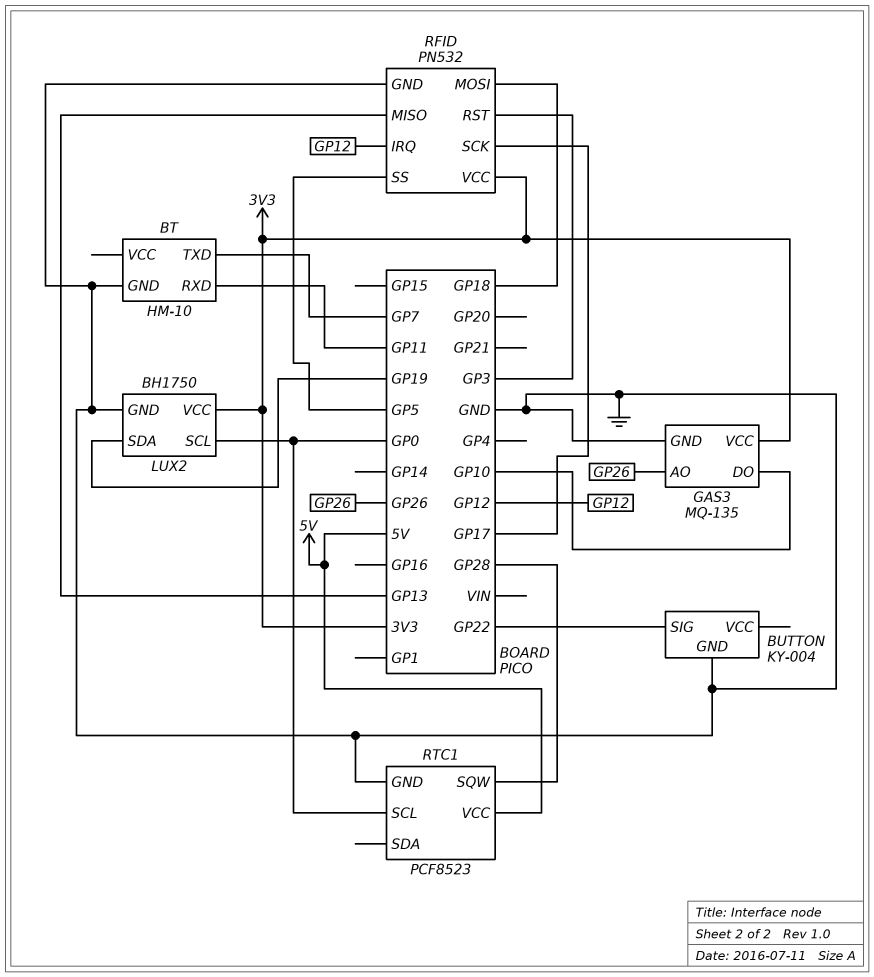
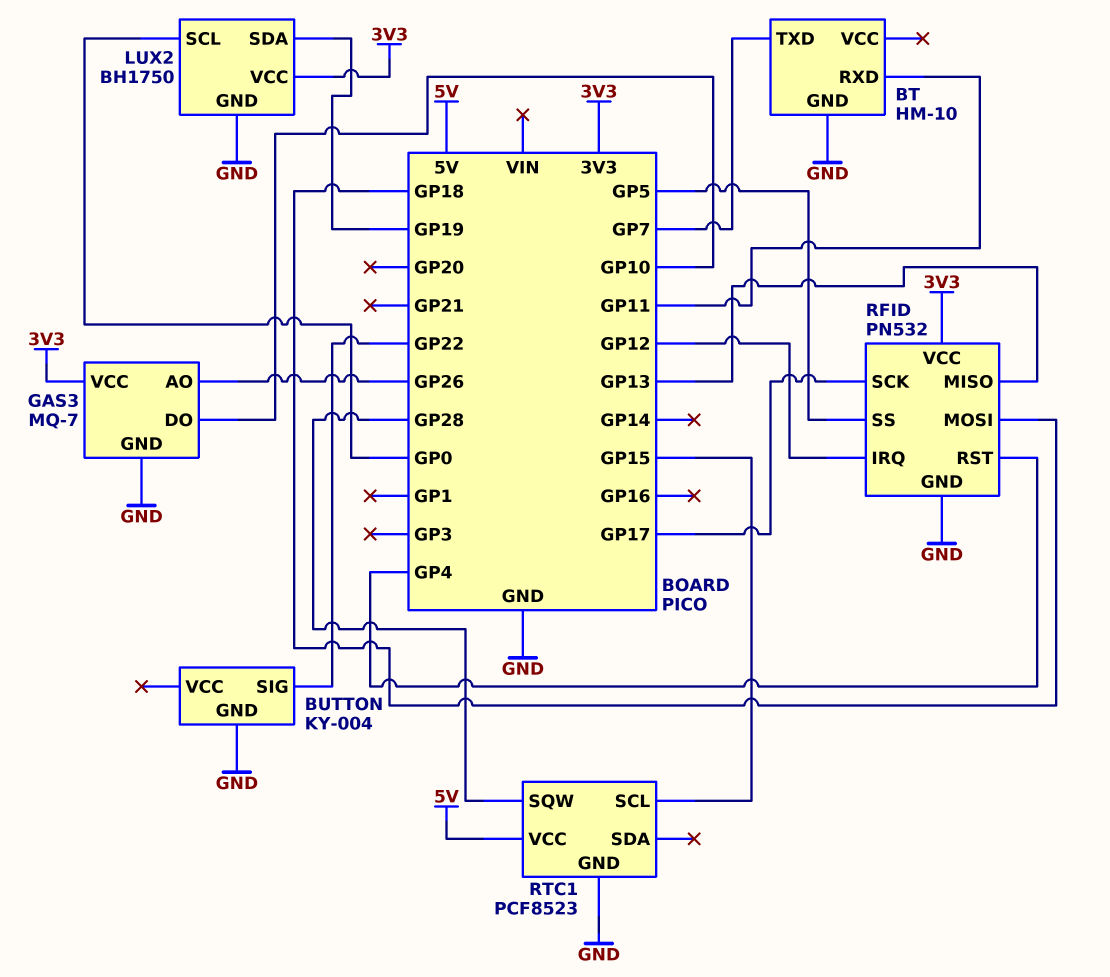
GAS3: MQ-135 -> MQ-7
RFID pin RST: GP3 -> GP4
RTC1 pin SCL: GP0 -> GP15

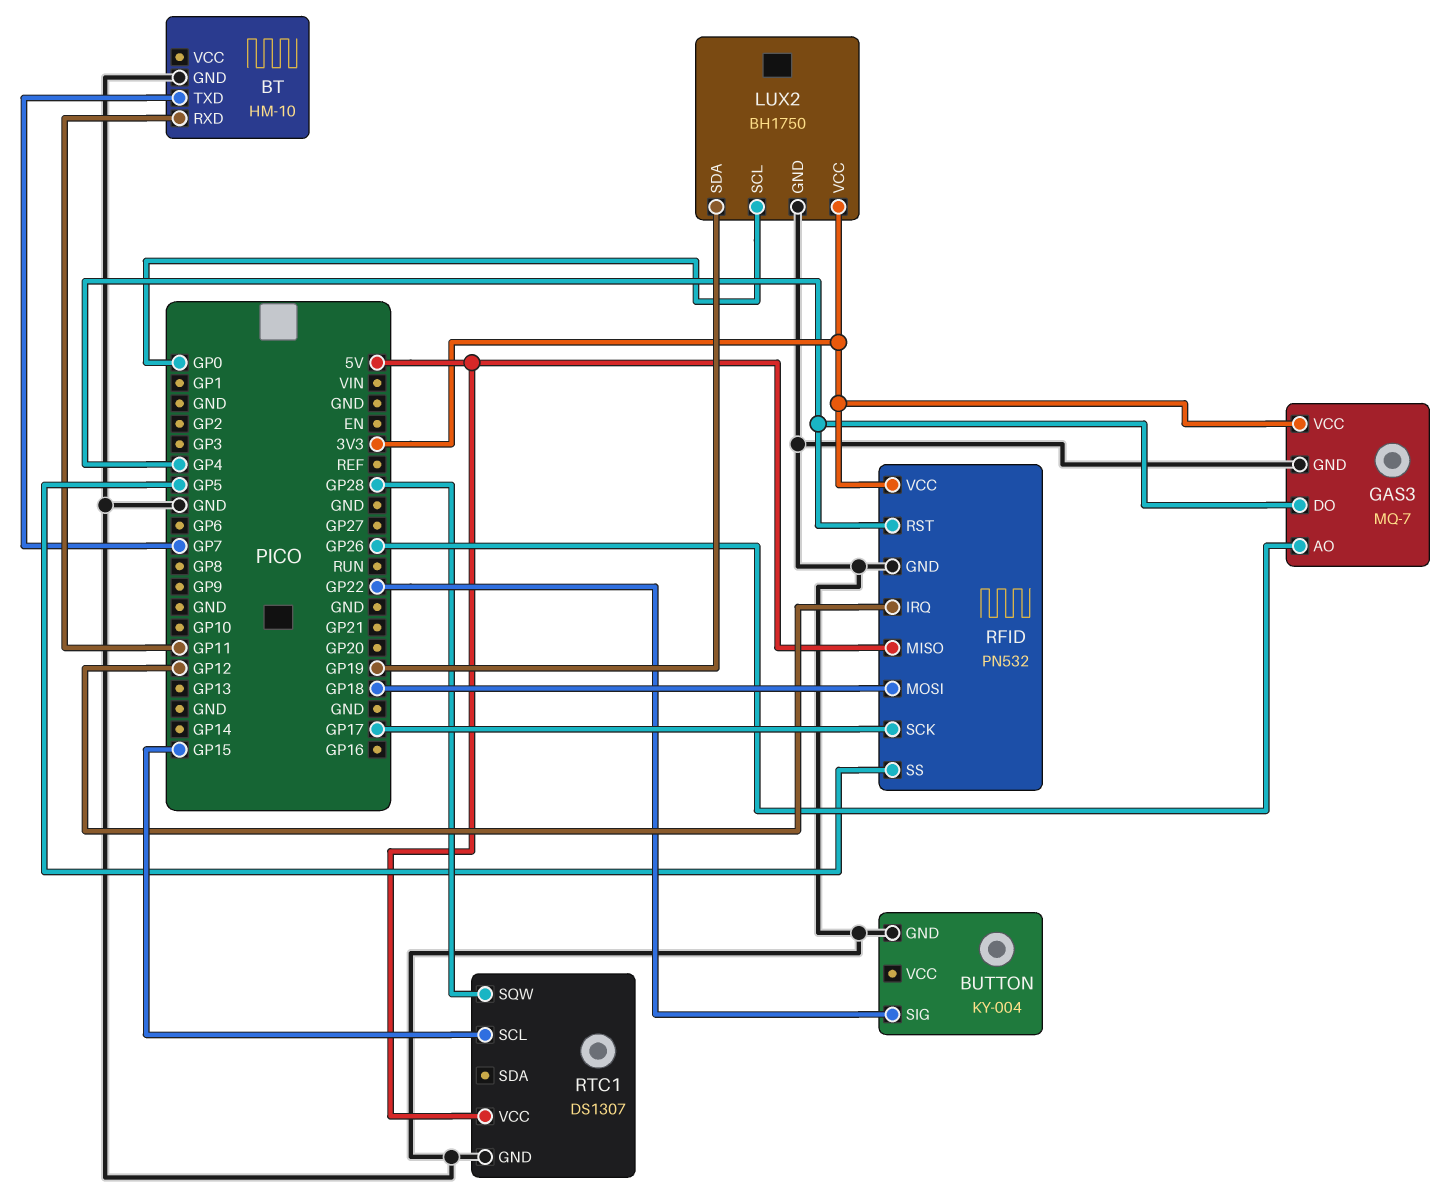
GAS3 pin DO: GP10 -> GP4
RFID pin MISO: GP13 -> 5V
RTC1: PCF8523 -> DS1307

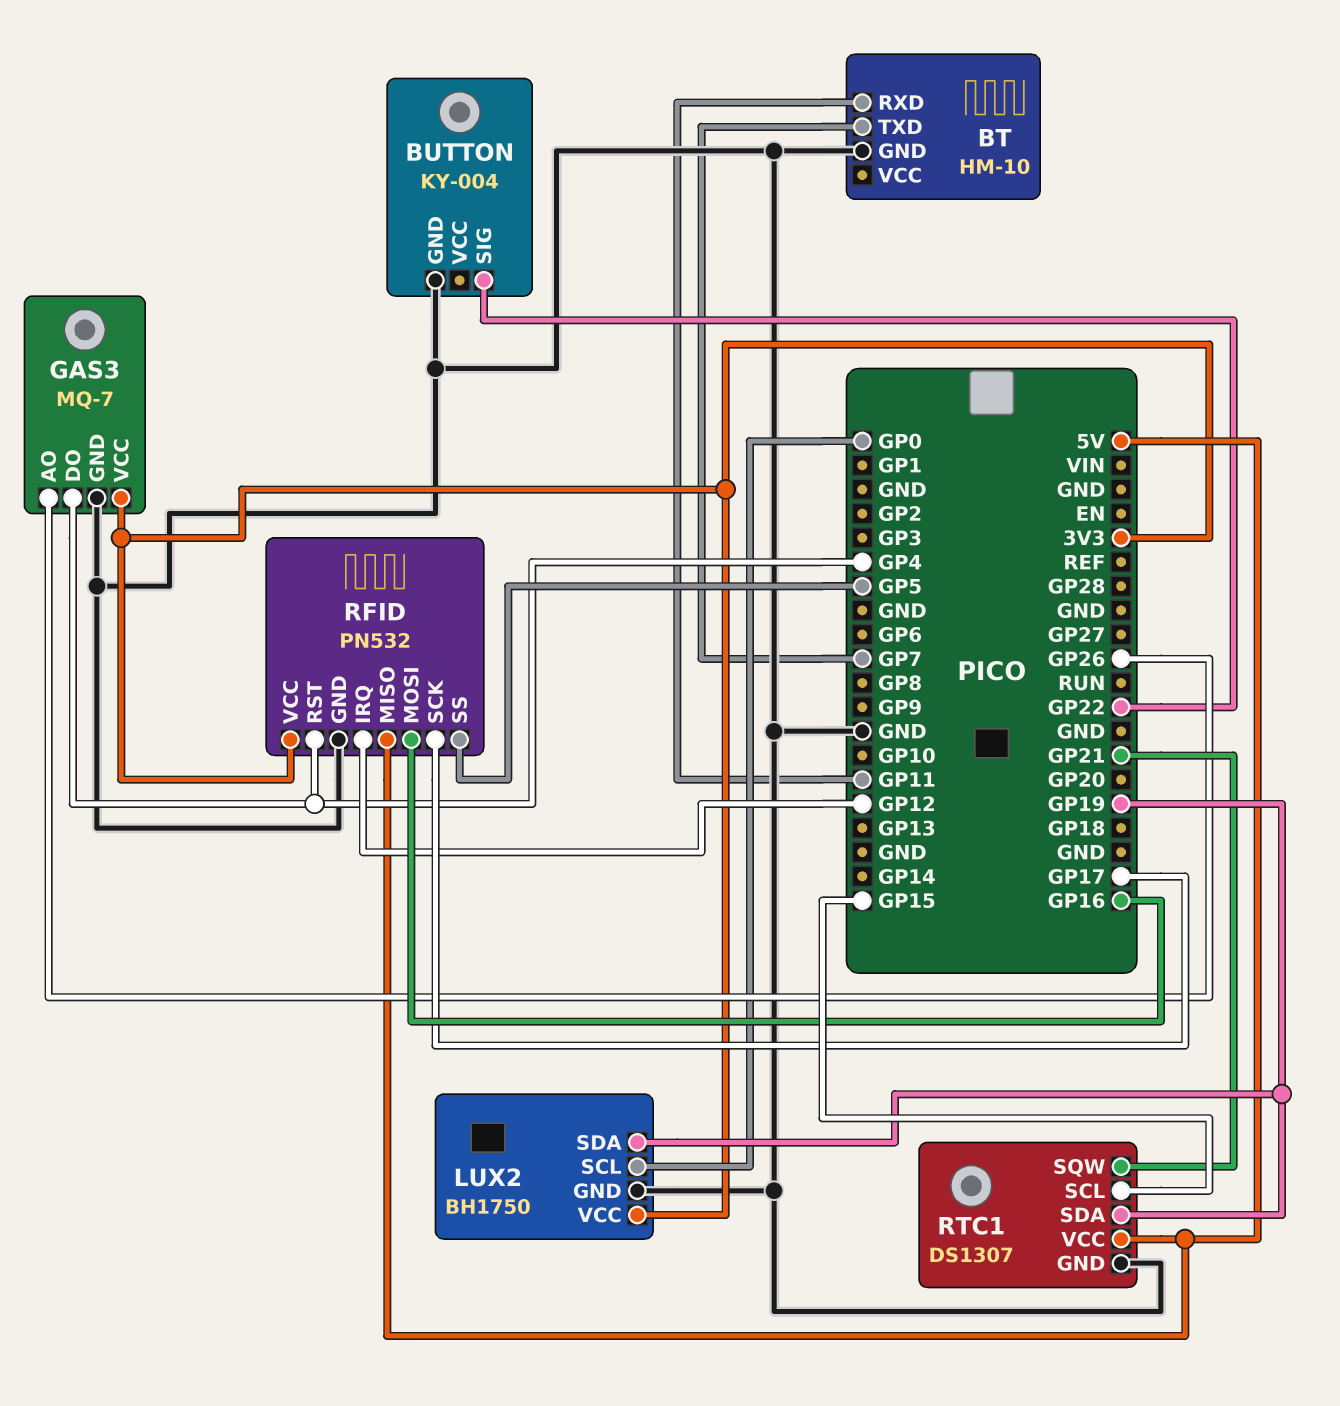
RFID pin MOSI: GP18 -> GP16
RTC1 pin SDA: none -> GP19
RTC1 pin SQW: GP28 -> GP21

